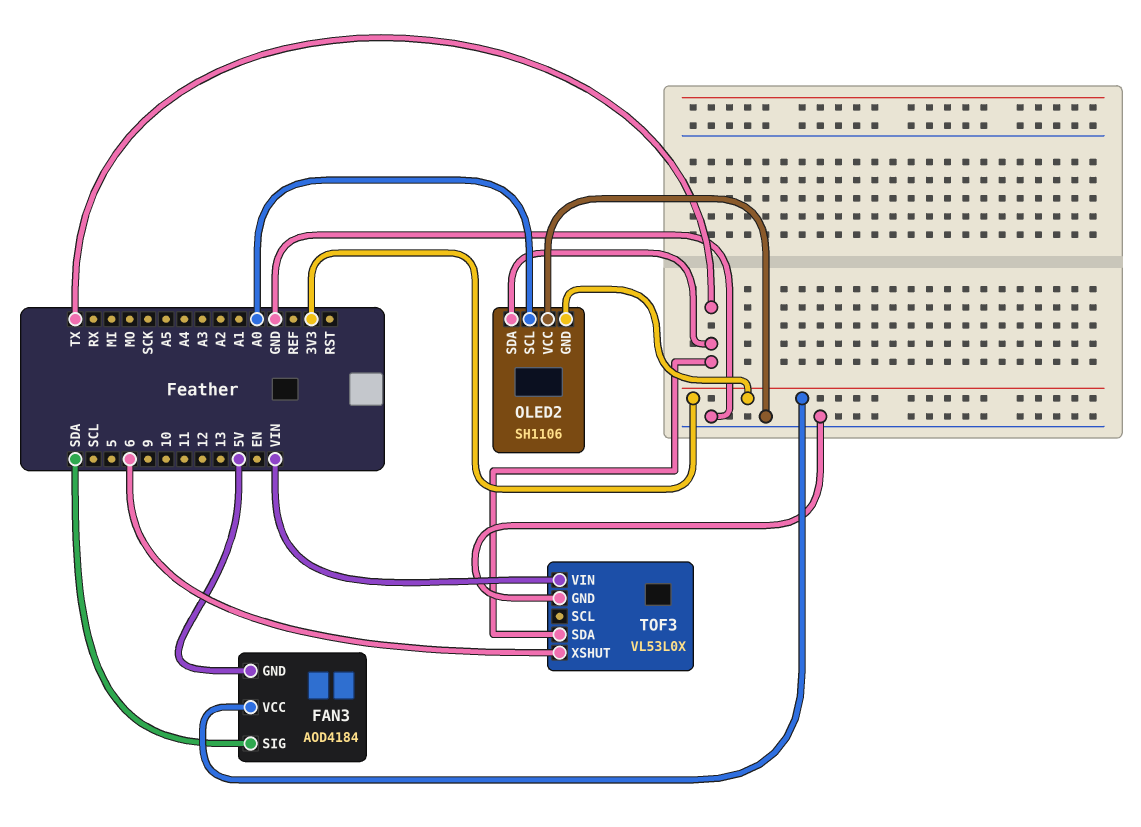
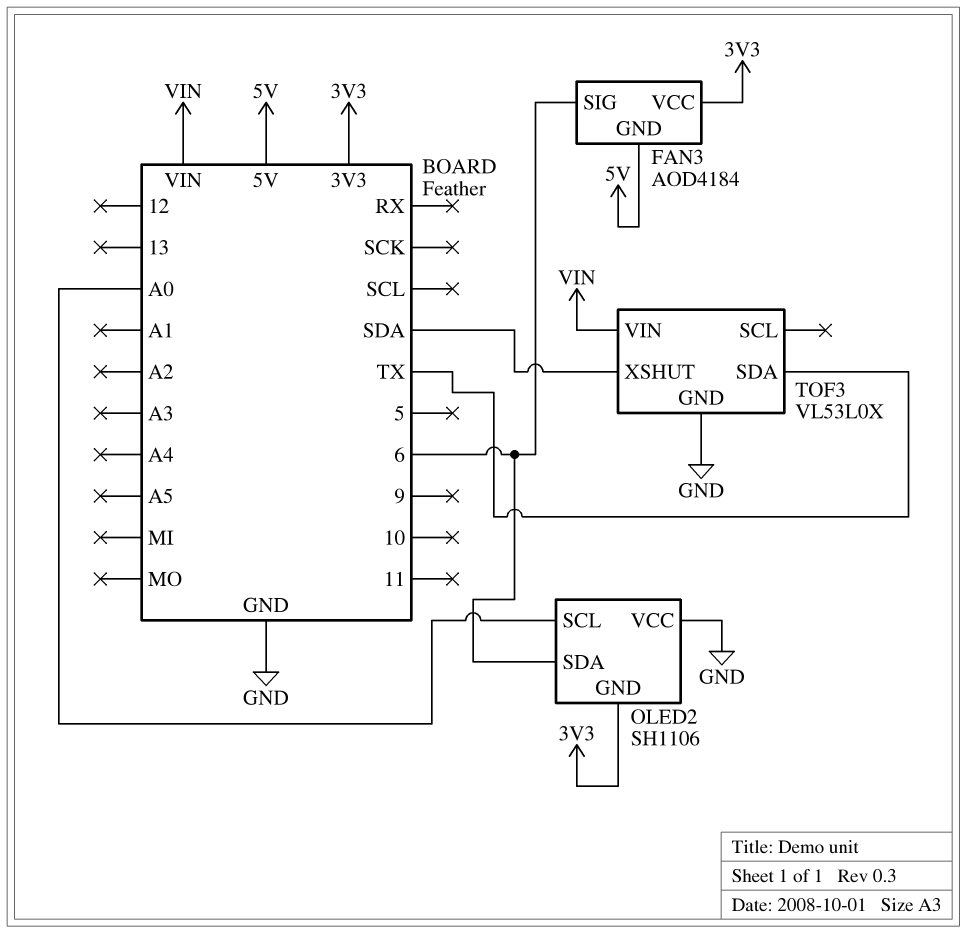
FAN3 pin SIG: SDA -> 6
OLED2 pin SDA: TX -> 6
TOF3 pin XSHUT: 6 -> SDA

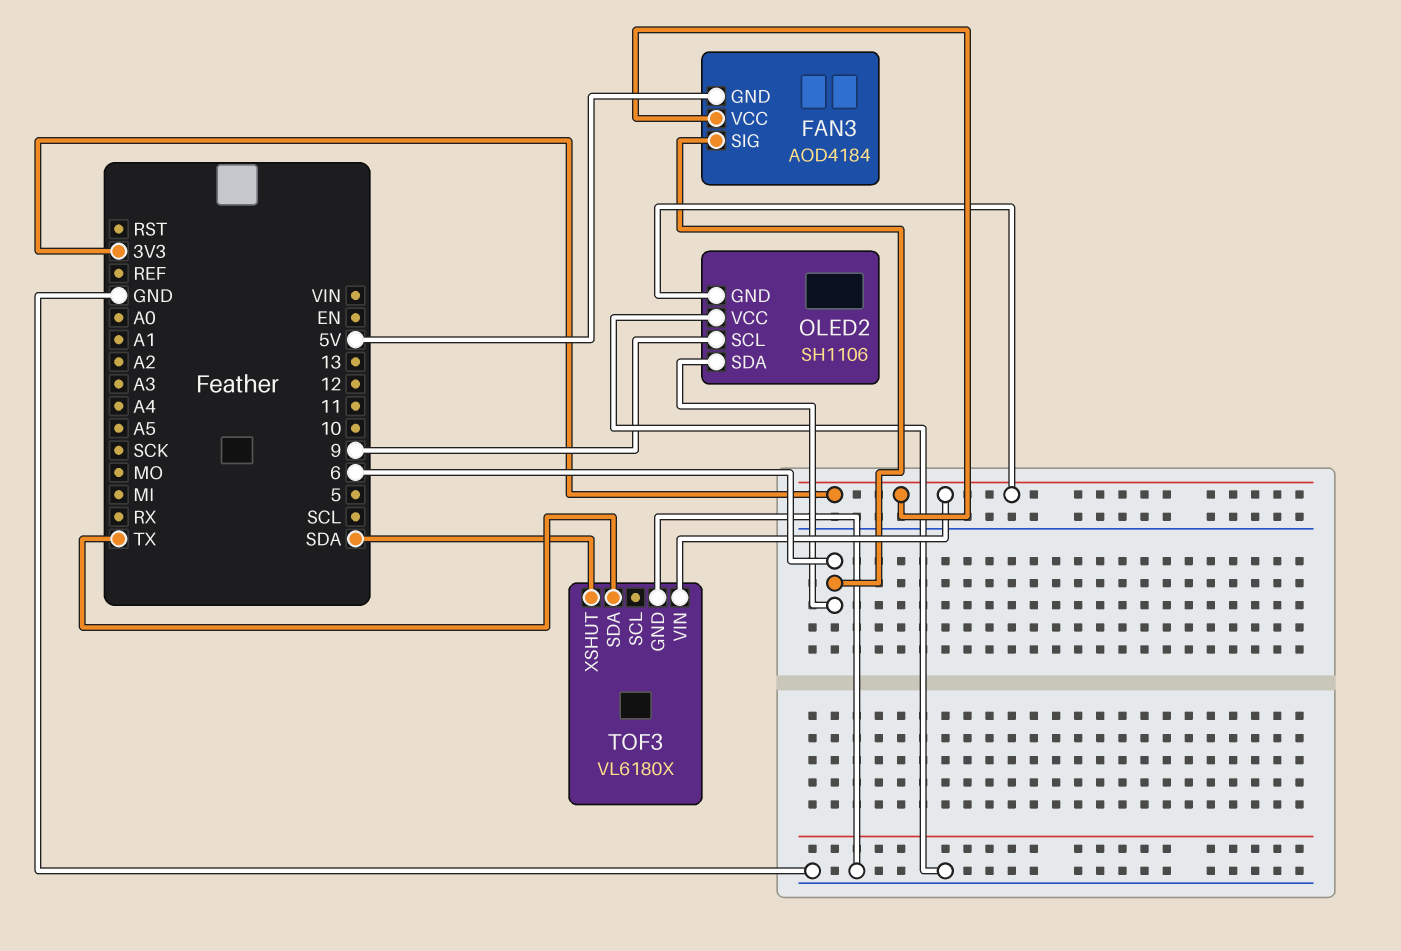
OLED2 pin SCL: A0 -> 9
TOF3: VL53L0X -> VL6180X
TOF3 pin VIN: VIN -> 3V3

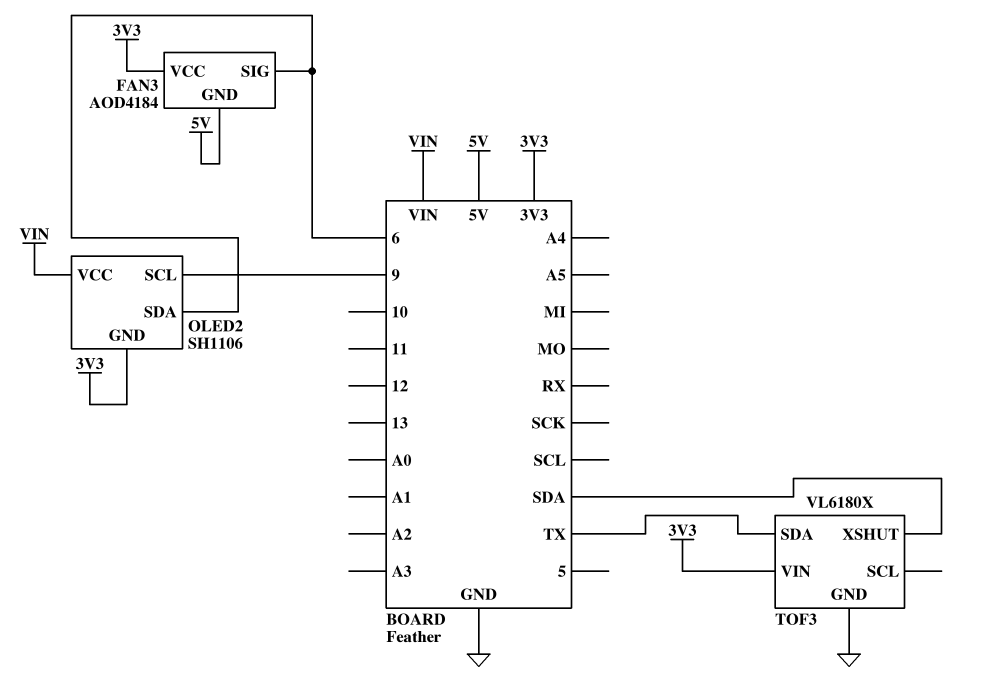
OLED2 pin VCC: GND -> VIN

